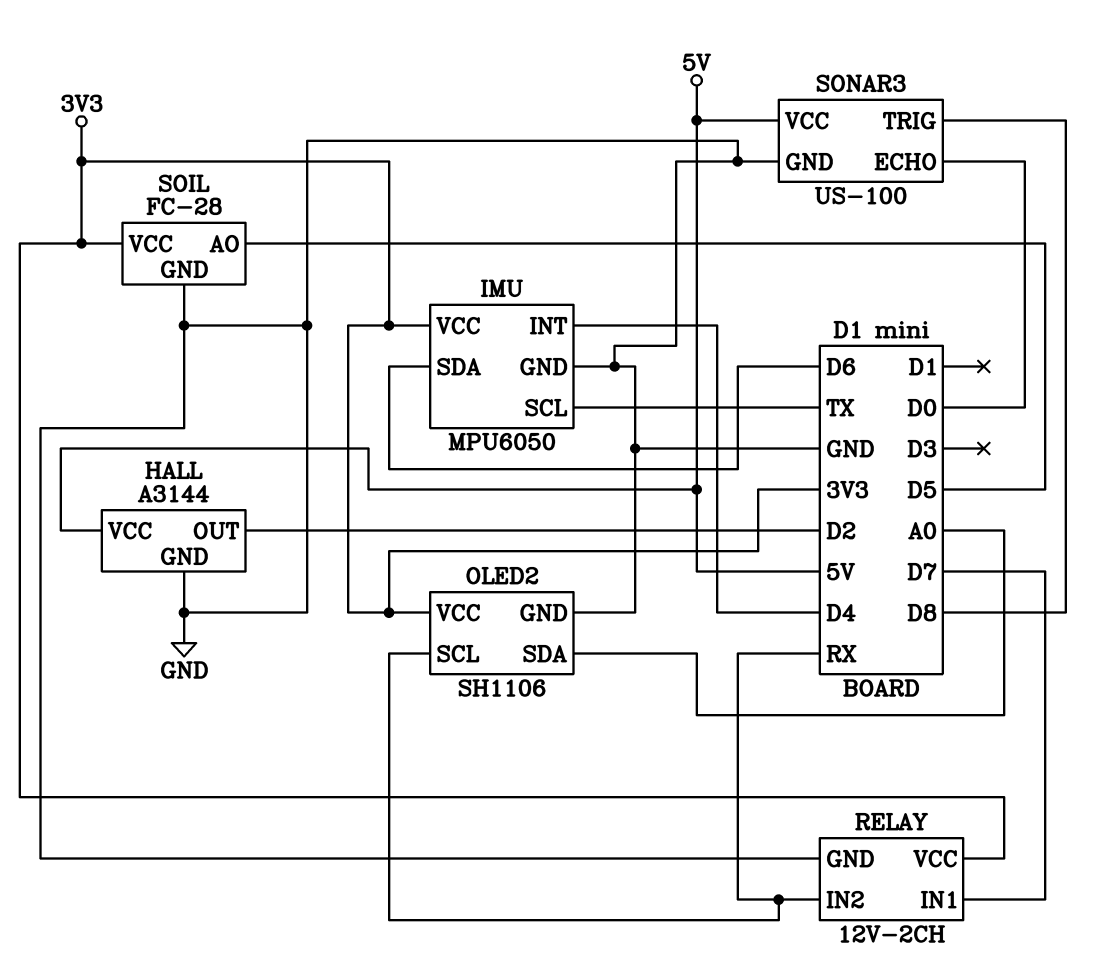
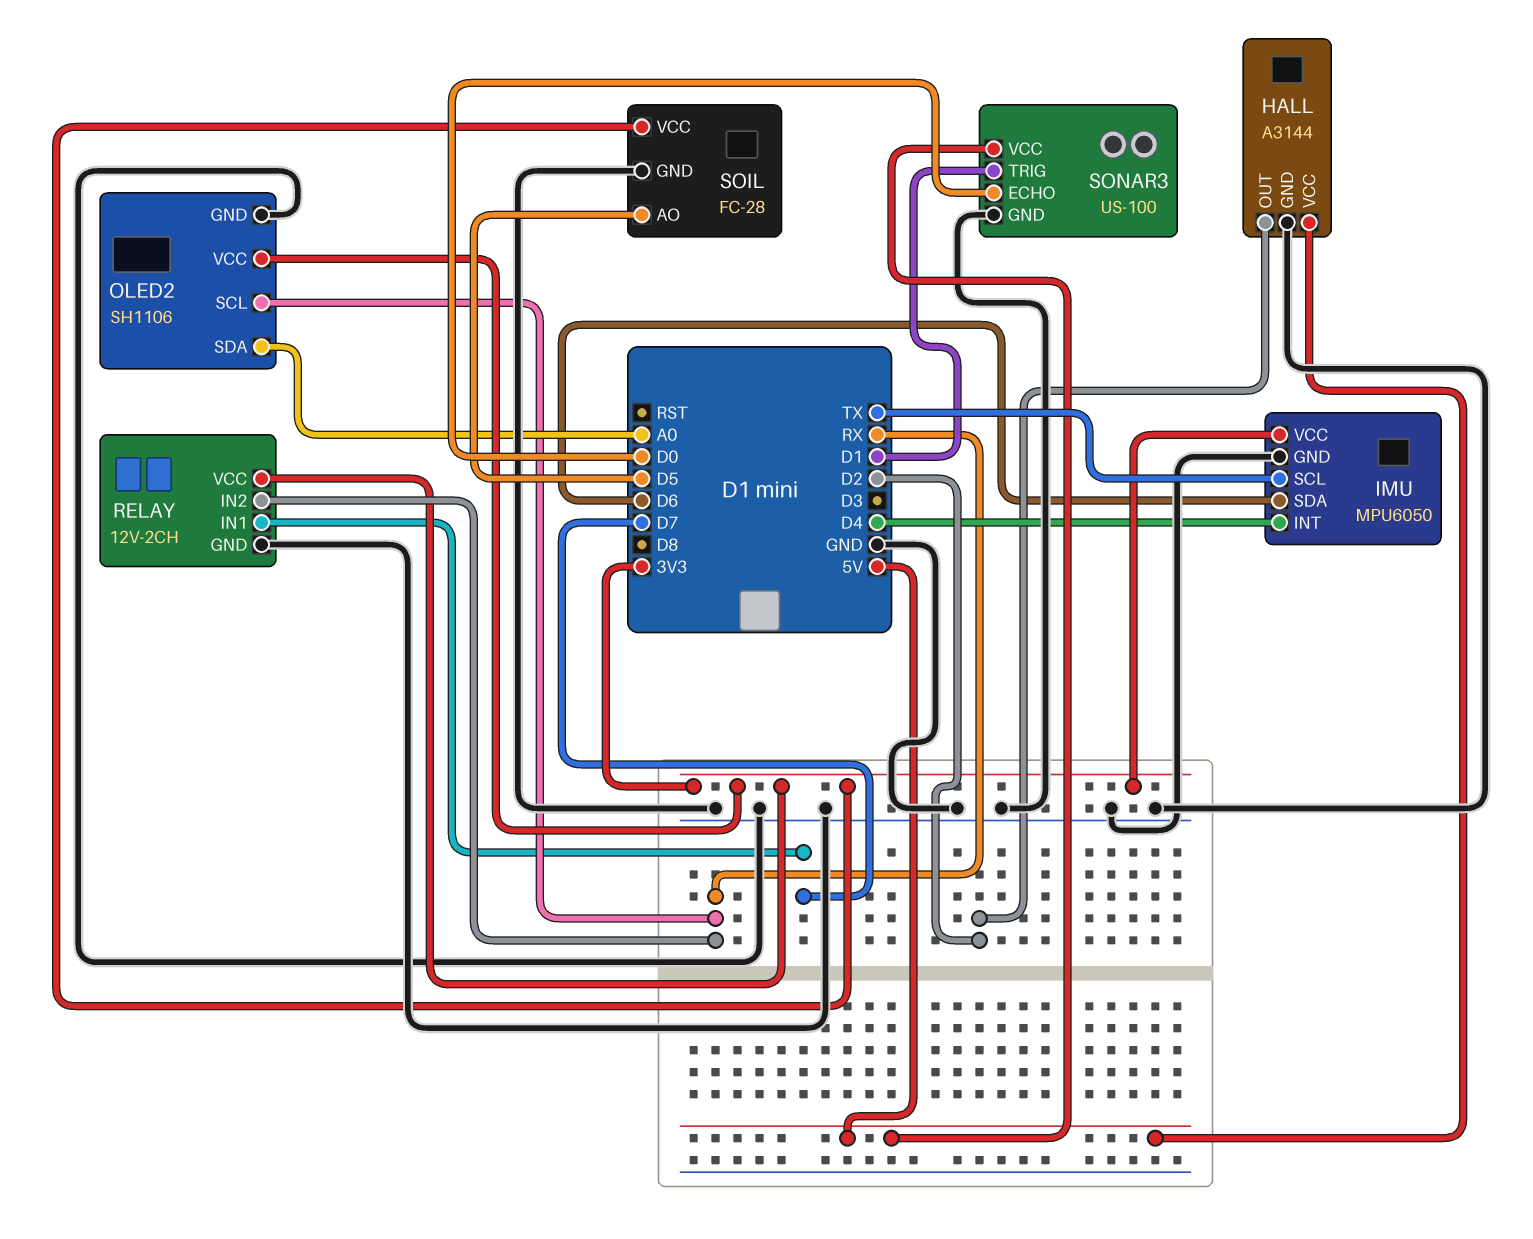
SONAR3 pin TRIG: D8 -> D1

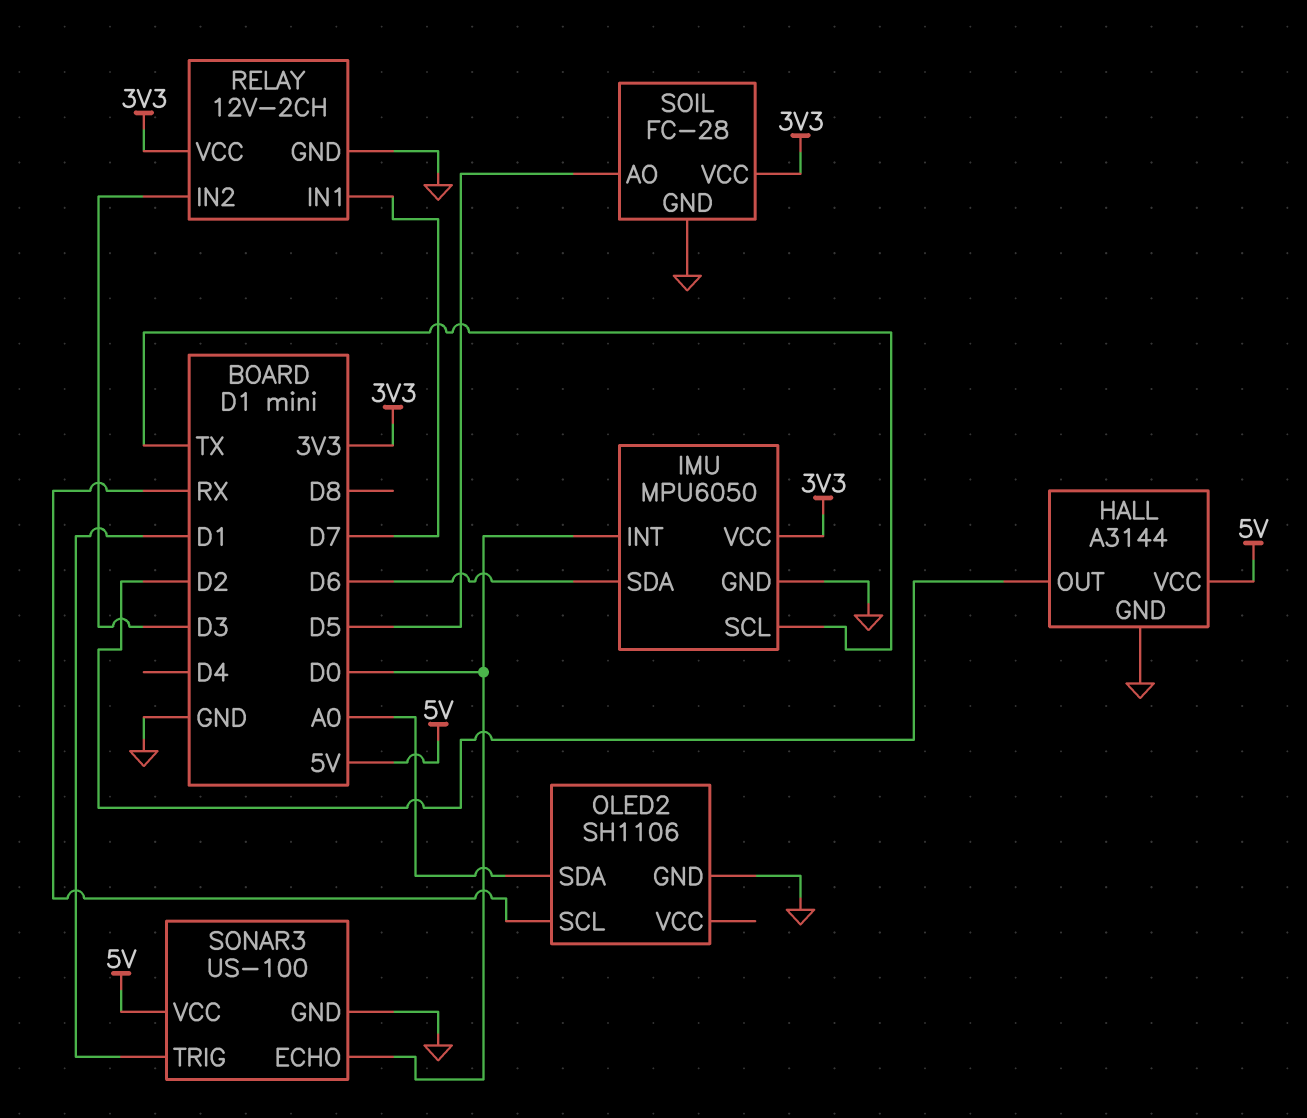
IMU pin INT: D4 -> D0
OLED2 pin VCC: 3V3 -> none
RELAY pin IN2: RX -> D3

